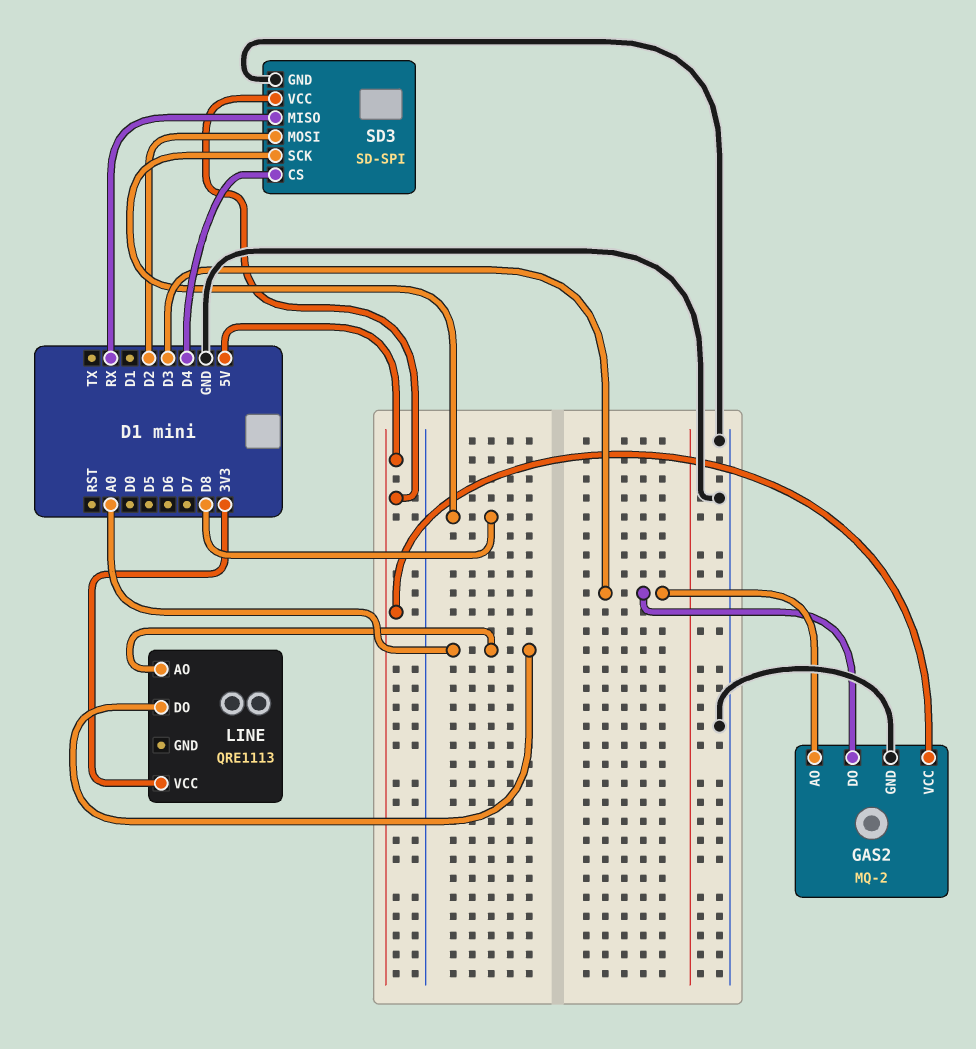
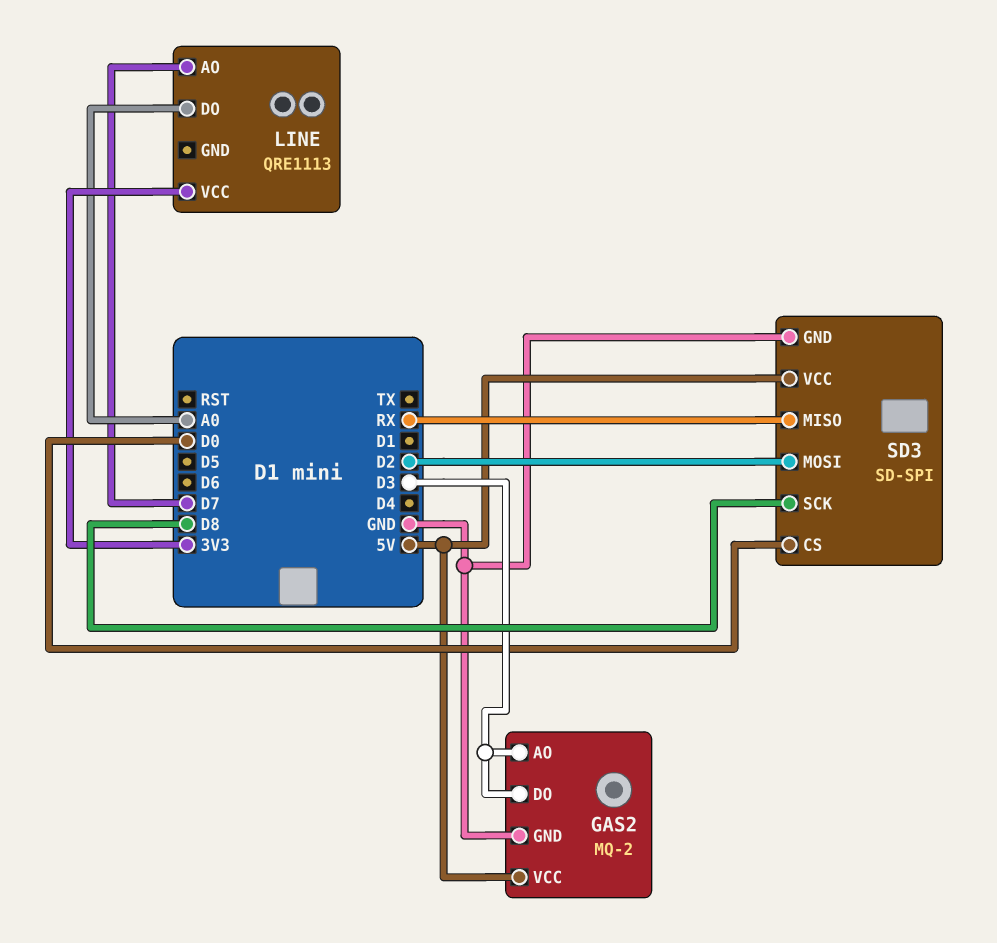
LINE pin AO: A0 -> D7
SD3 pin CS: D4 -> D0

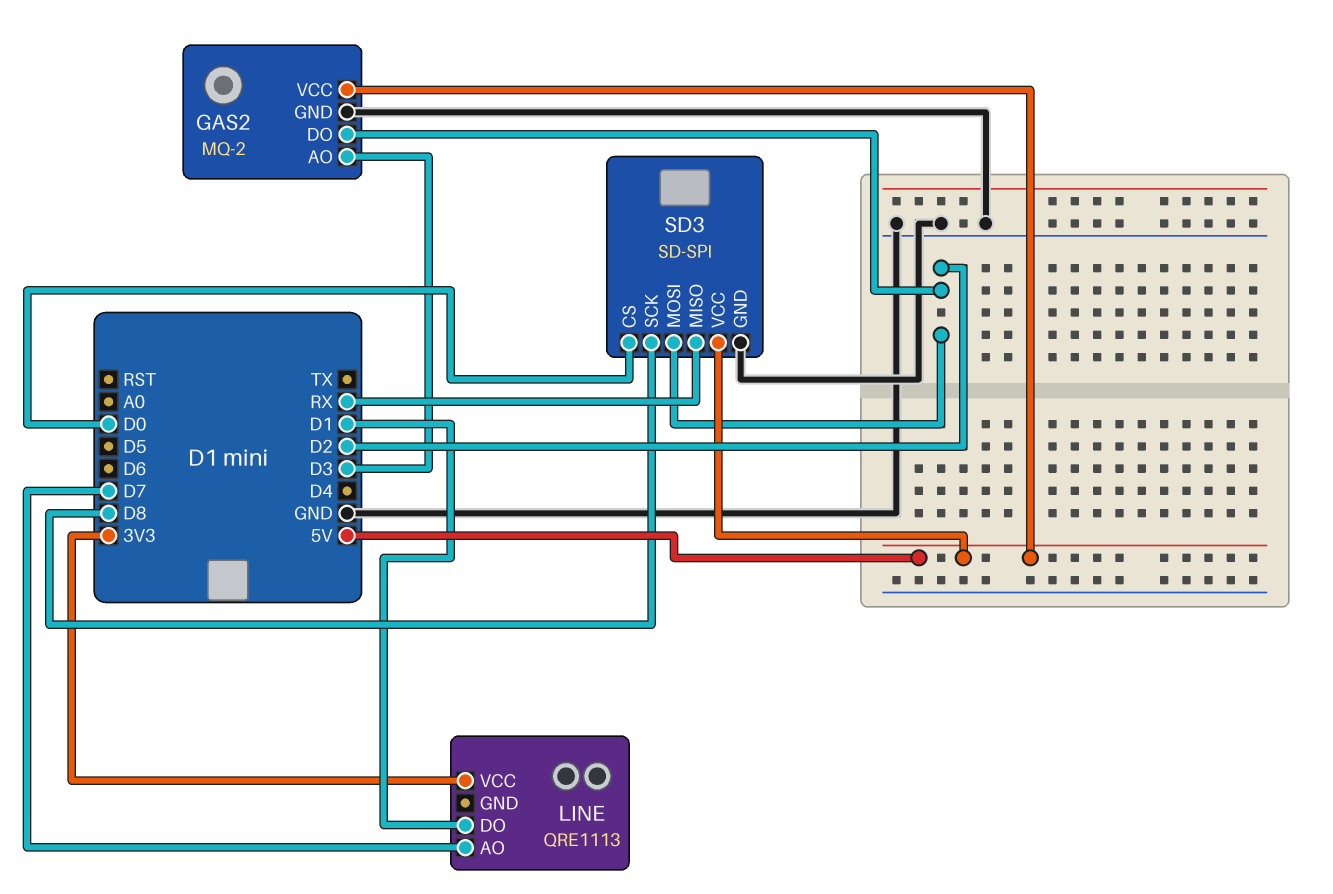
GAS2 pin DO: D3 -> D2
LINE pin DO: A0 -> D1

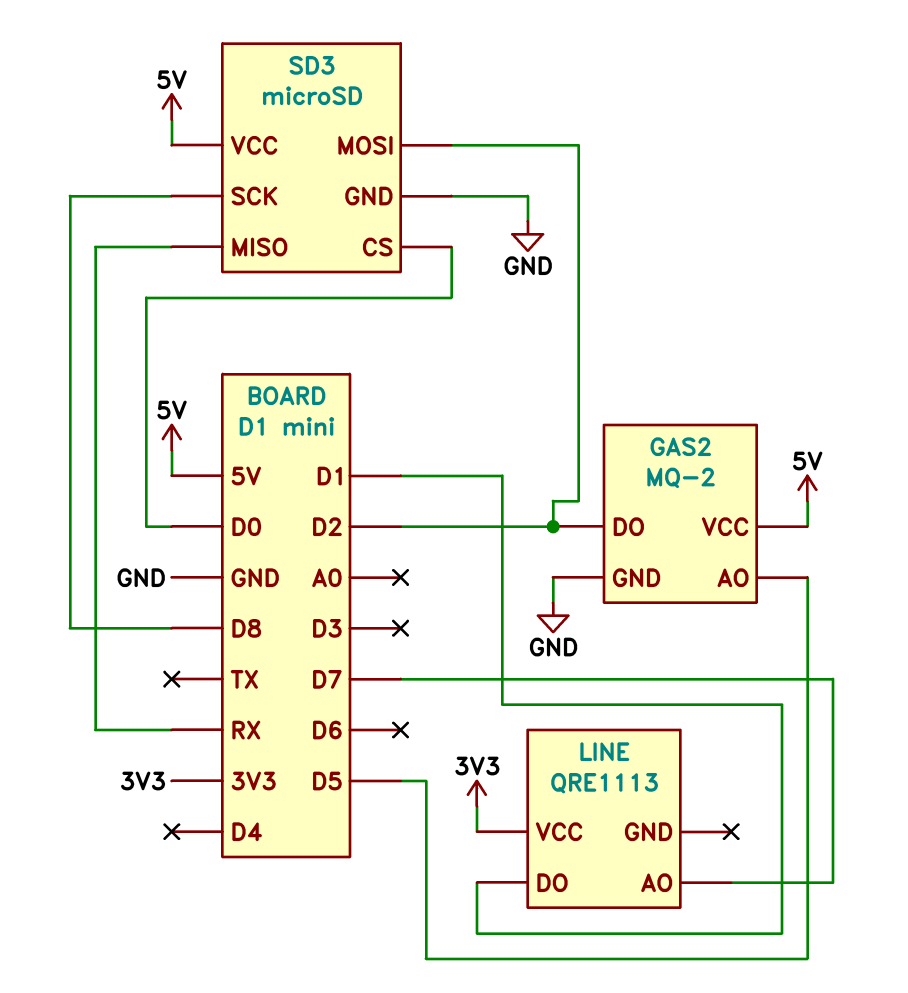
GAS2 pin AO: D3 -> D5
SD3: SD-SPI -> microSD

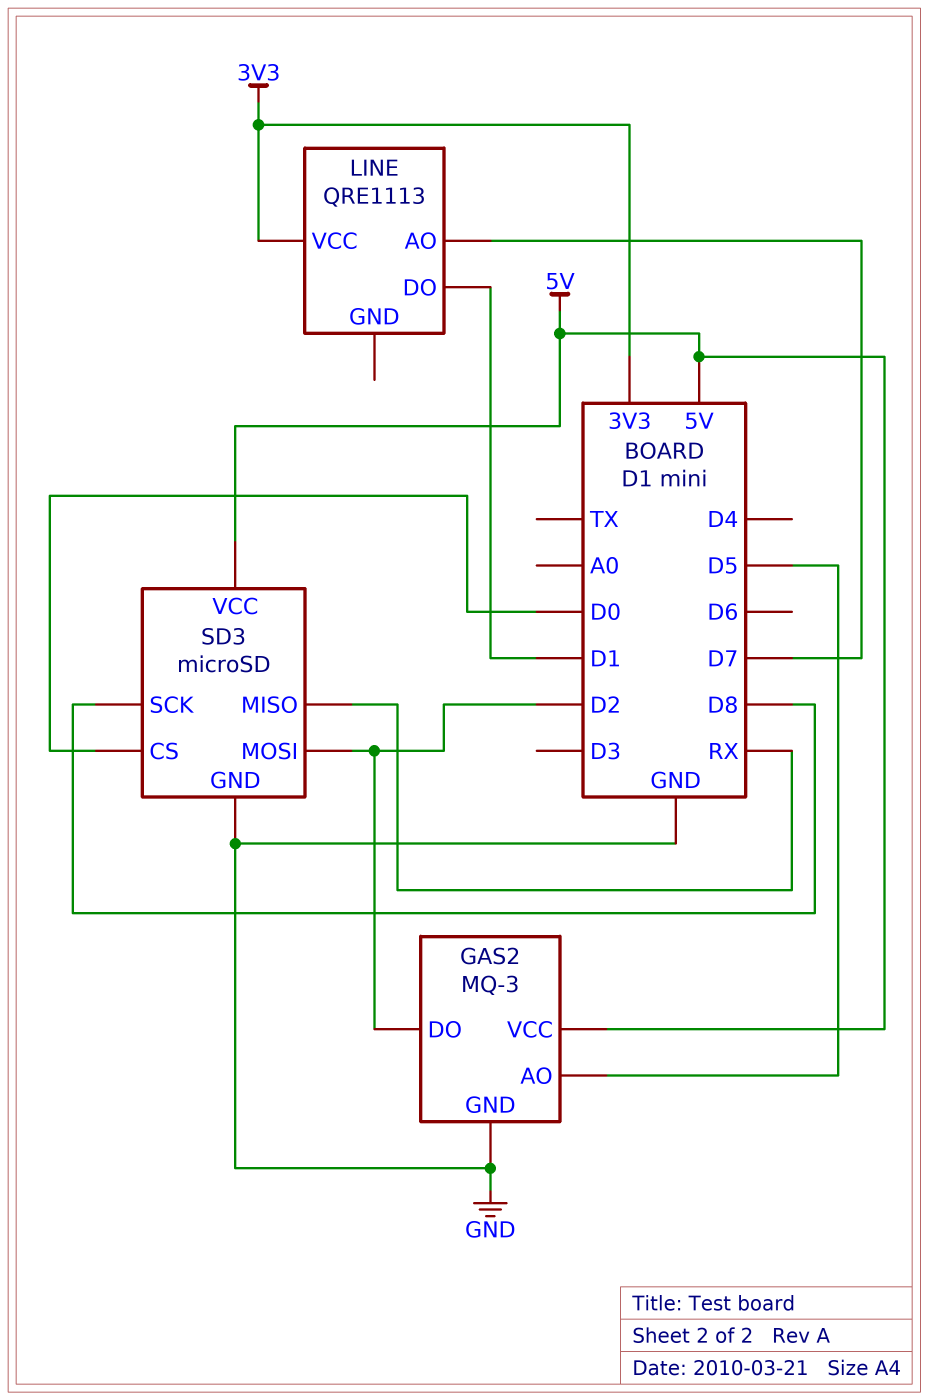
GAS2: MQ-2 -> MQ-3

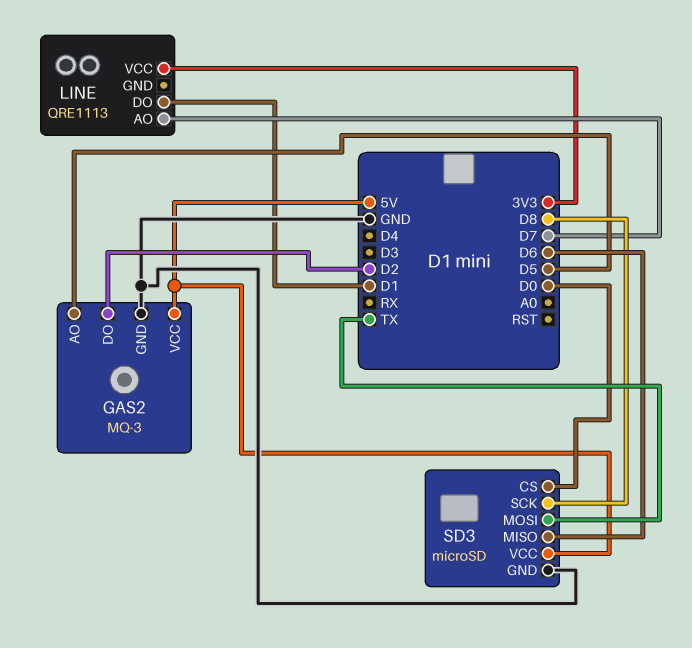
SD3 pin MISO: RX -> D6
SD3 pin MOSI: D2 -> TX

